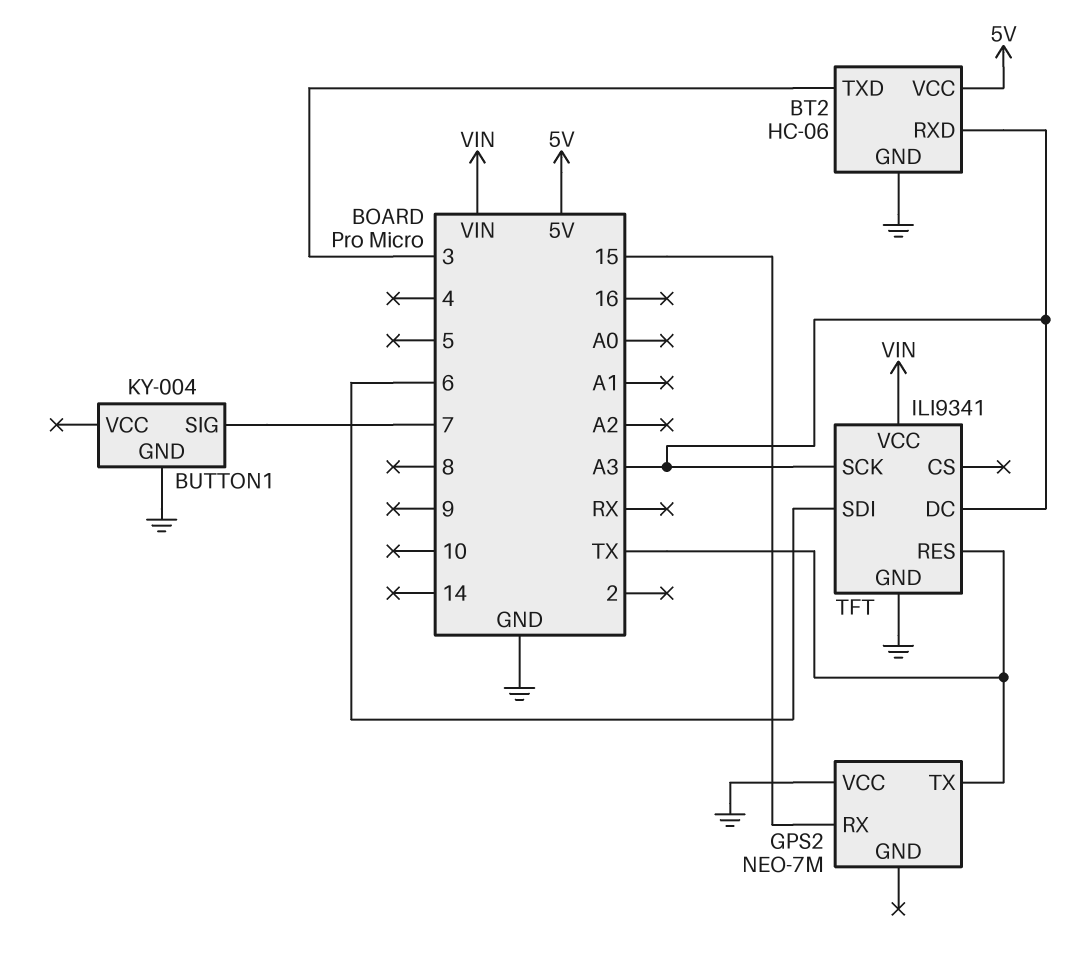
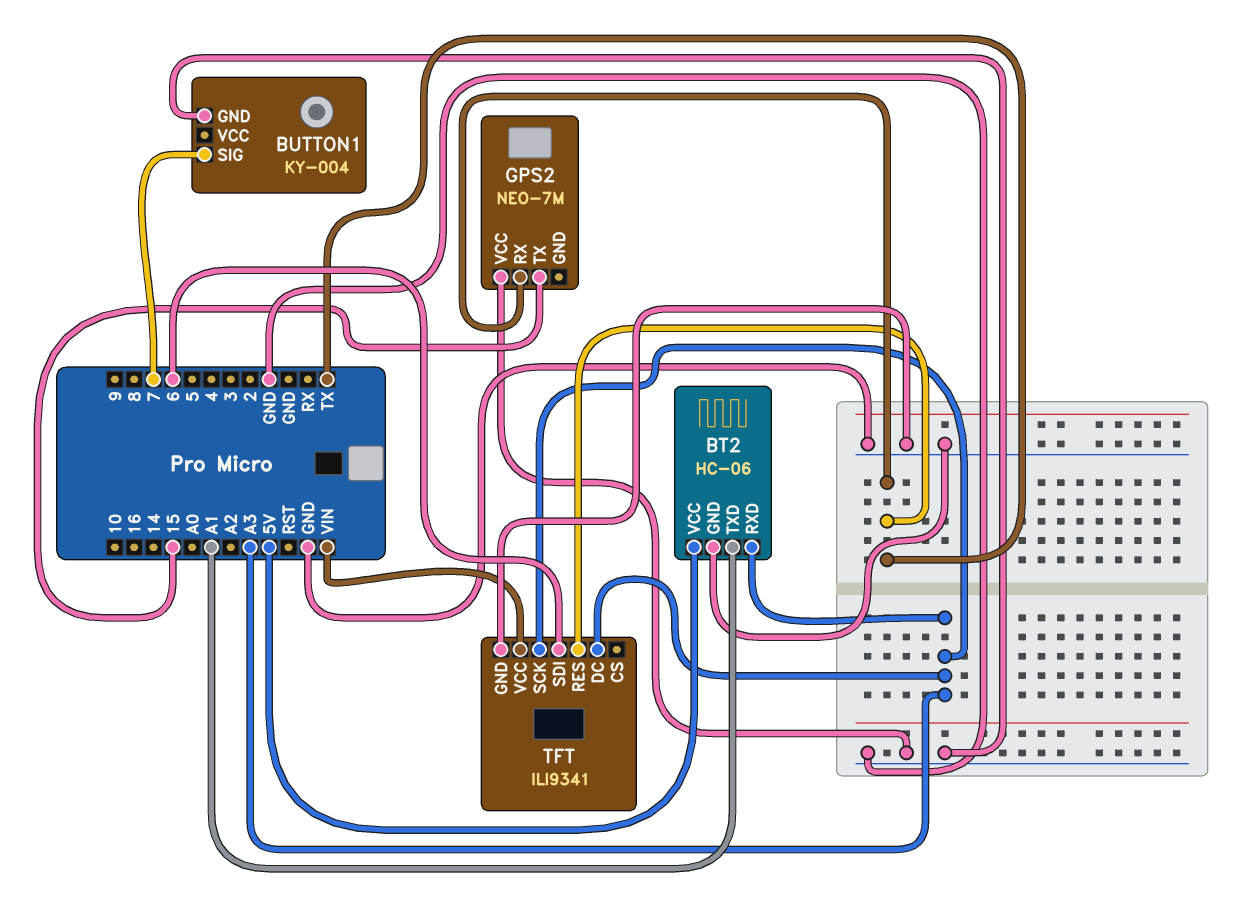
BT2 pin TXD: 3 -> A1
GPS2 pin RX: 15 -> TX
GPS2 pin TX: TX -> 15

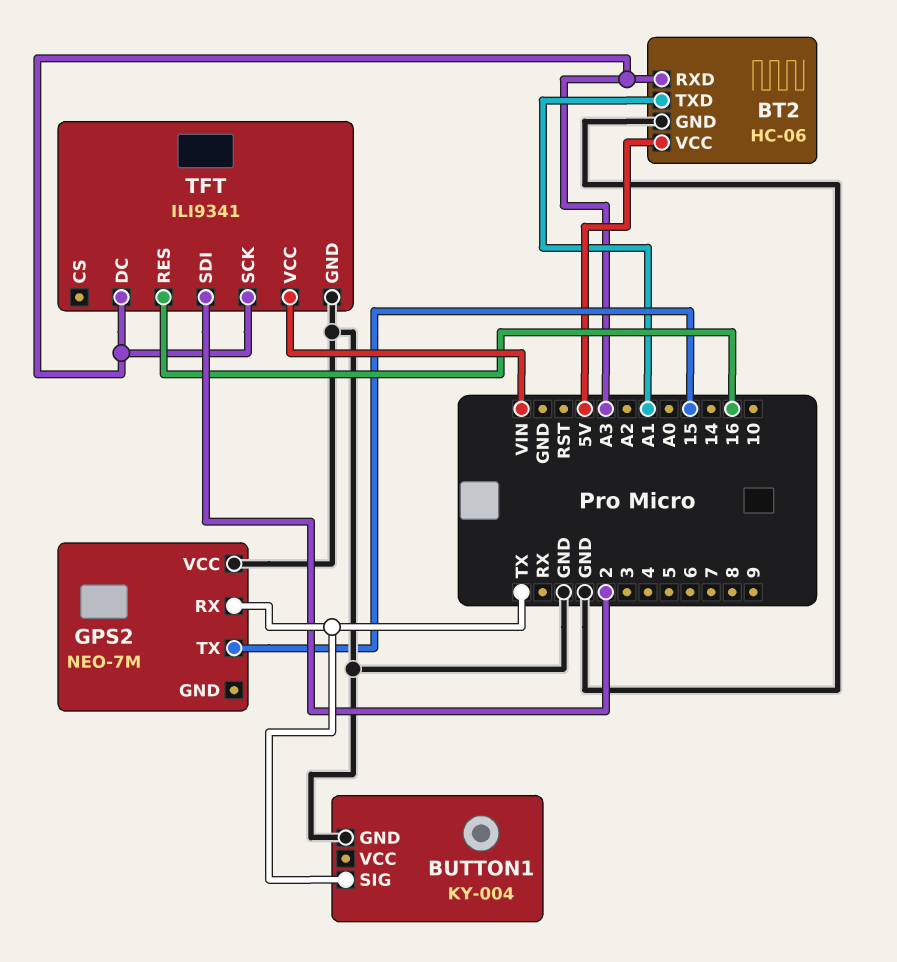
BUTTON1 pin SIG: 7 -> TX
TFT pin RES: TX -> 16
TFT pin SDI: 6 -> 2

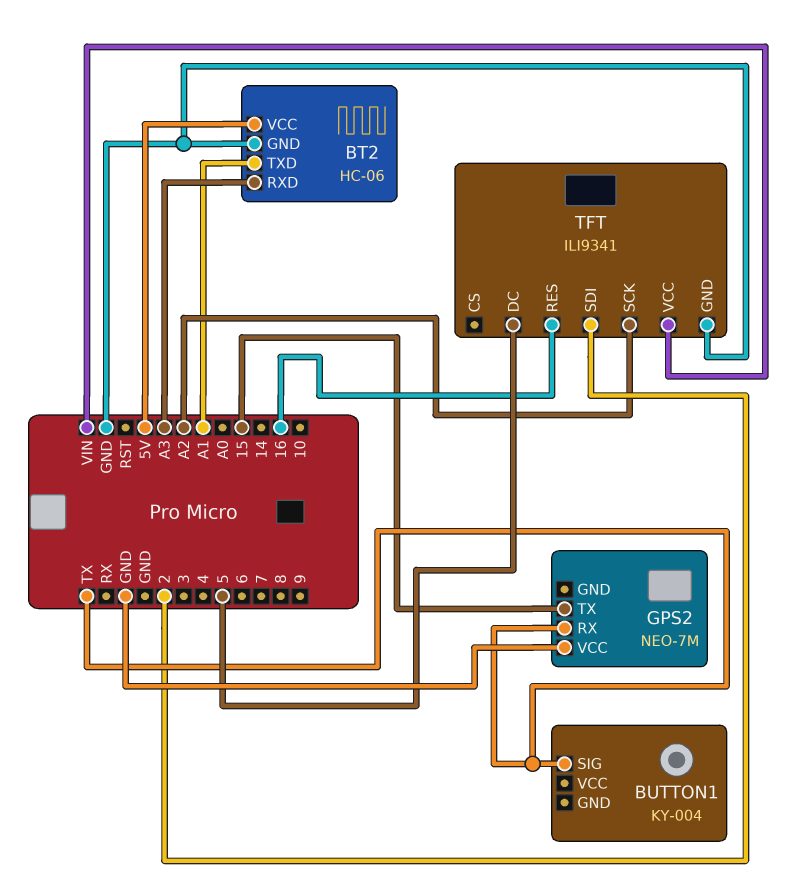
BUTTON1 pin GND: GND -> none
TFT pin DC: A3 -> 5
TFT pin SCK: A3 -> A2

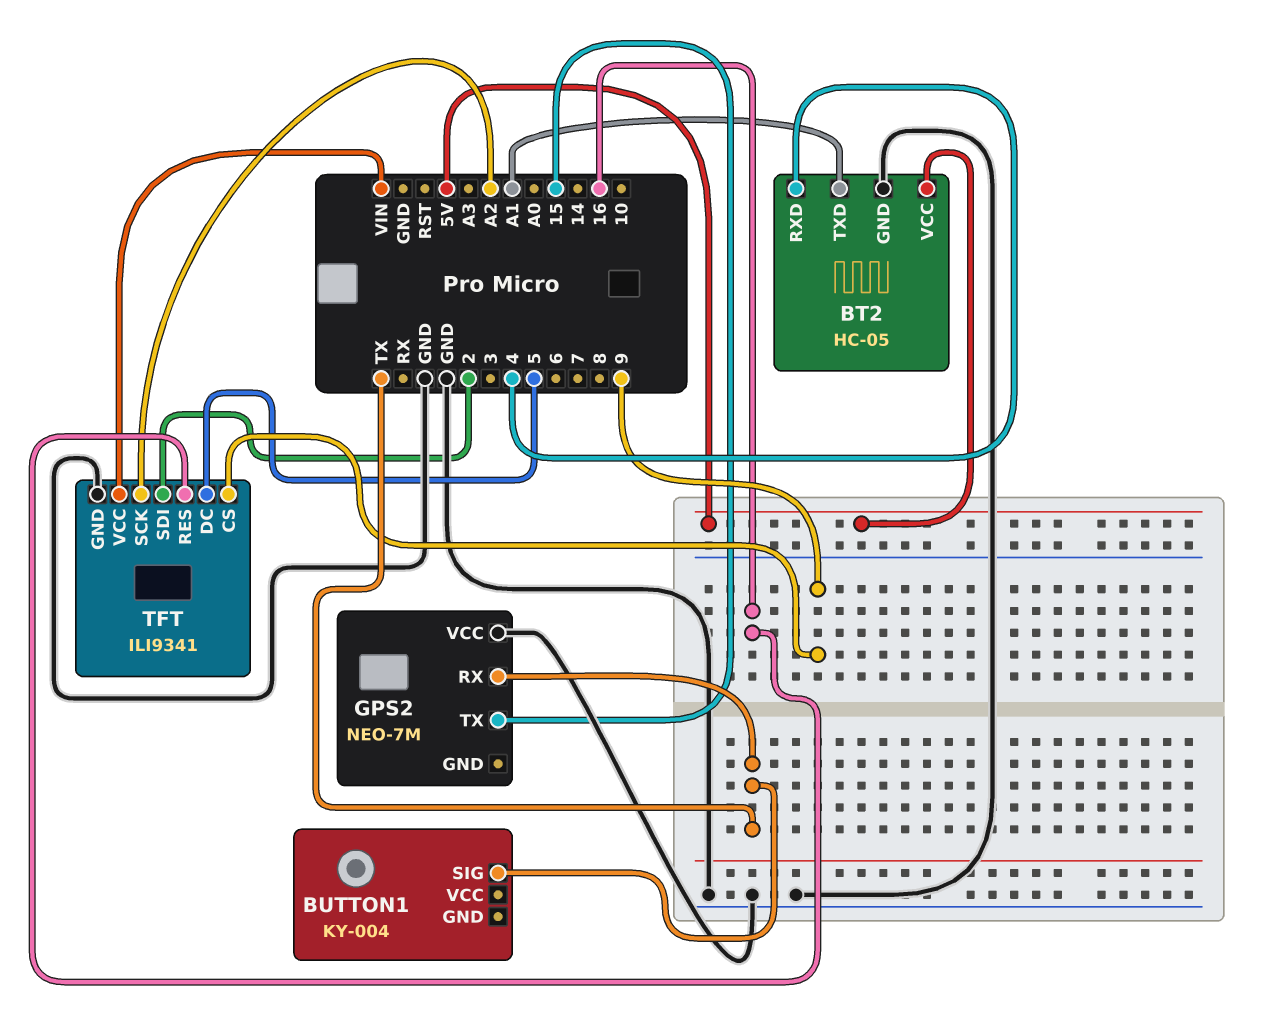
BT2: HC-06 -> HC-05
BT2 pin RXD: A3 -> 4
TFT pin CS: none -> 9

